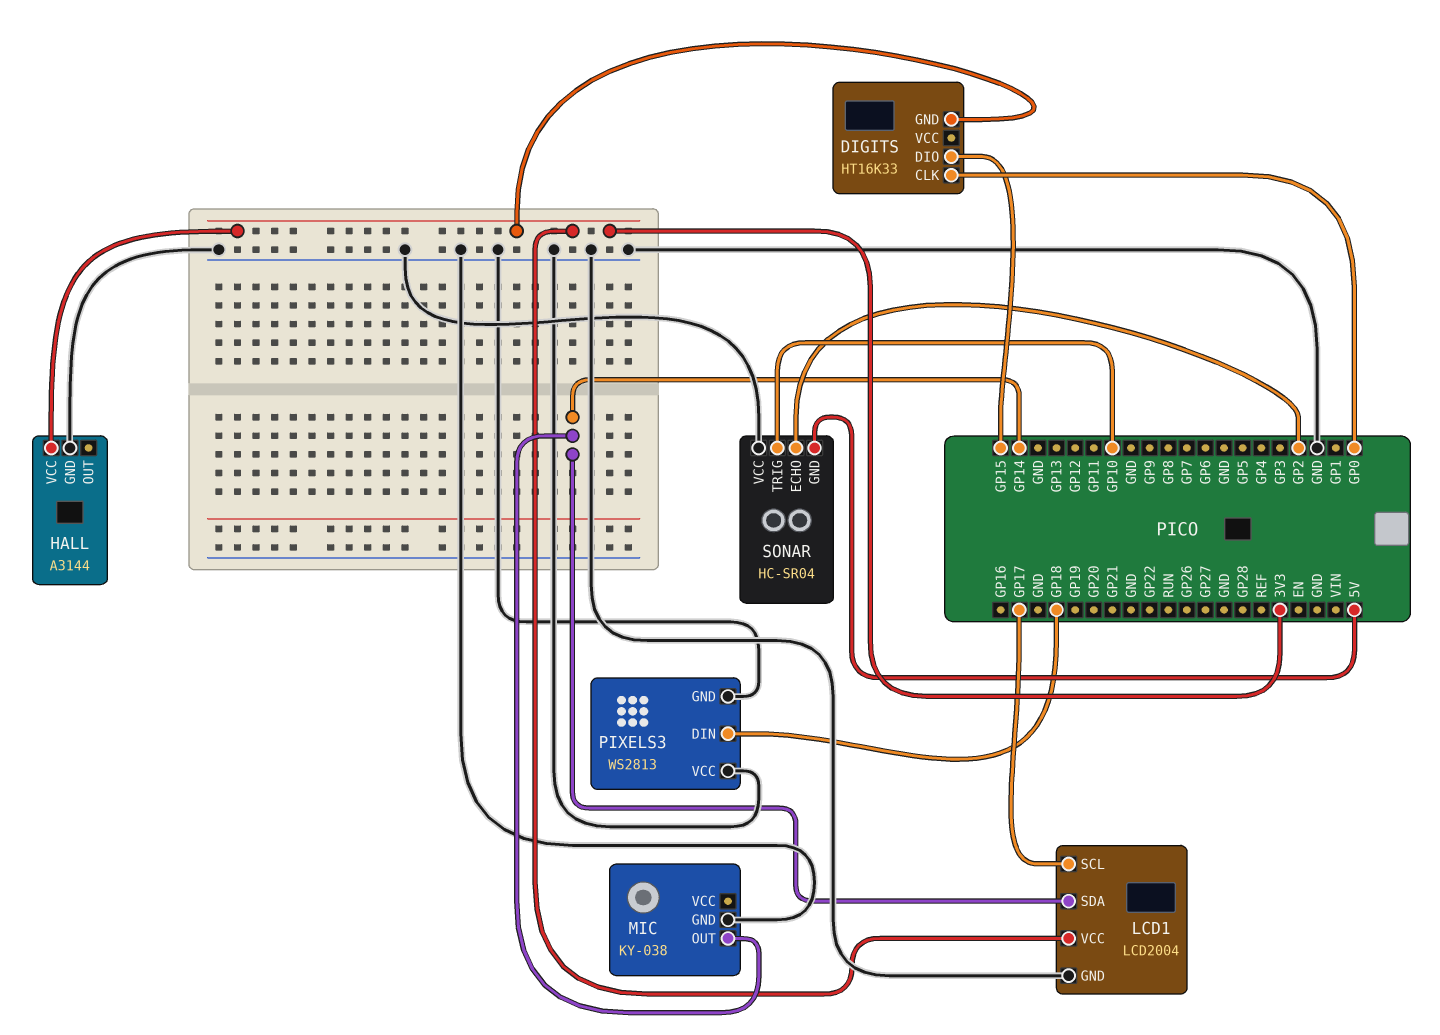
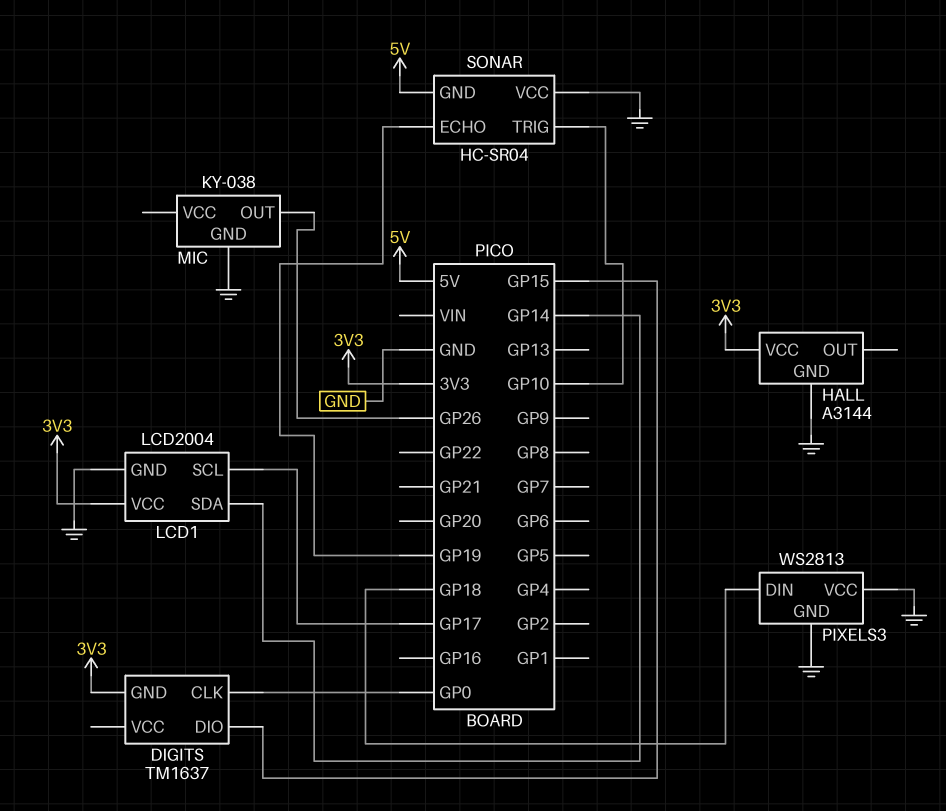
DIGITS: HT16K33 -> TM1637
MIC pin OUT: GP14 -> GP26
SONAR pin ECHO: GP2 -> GP19

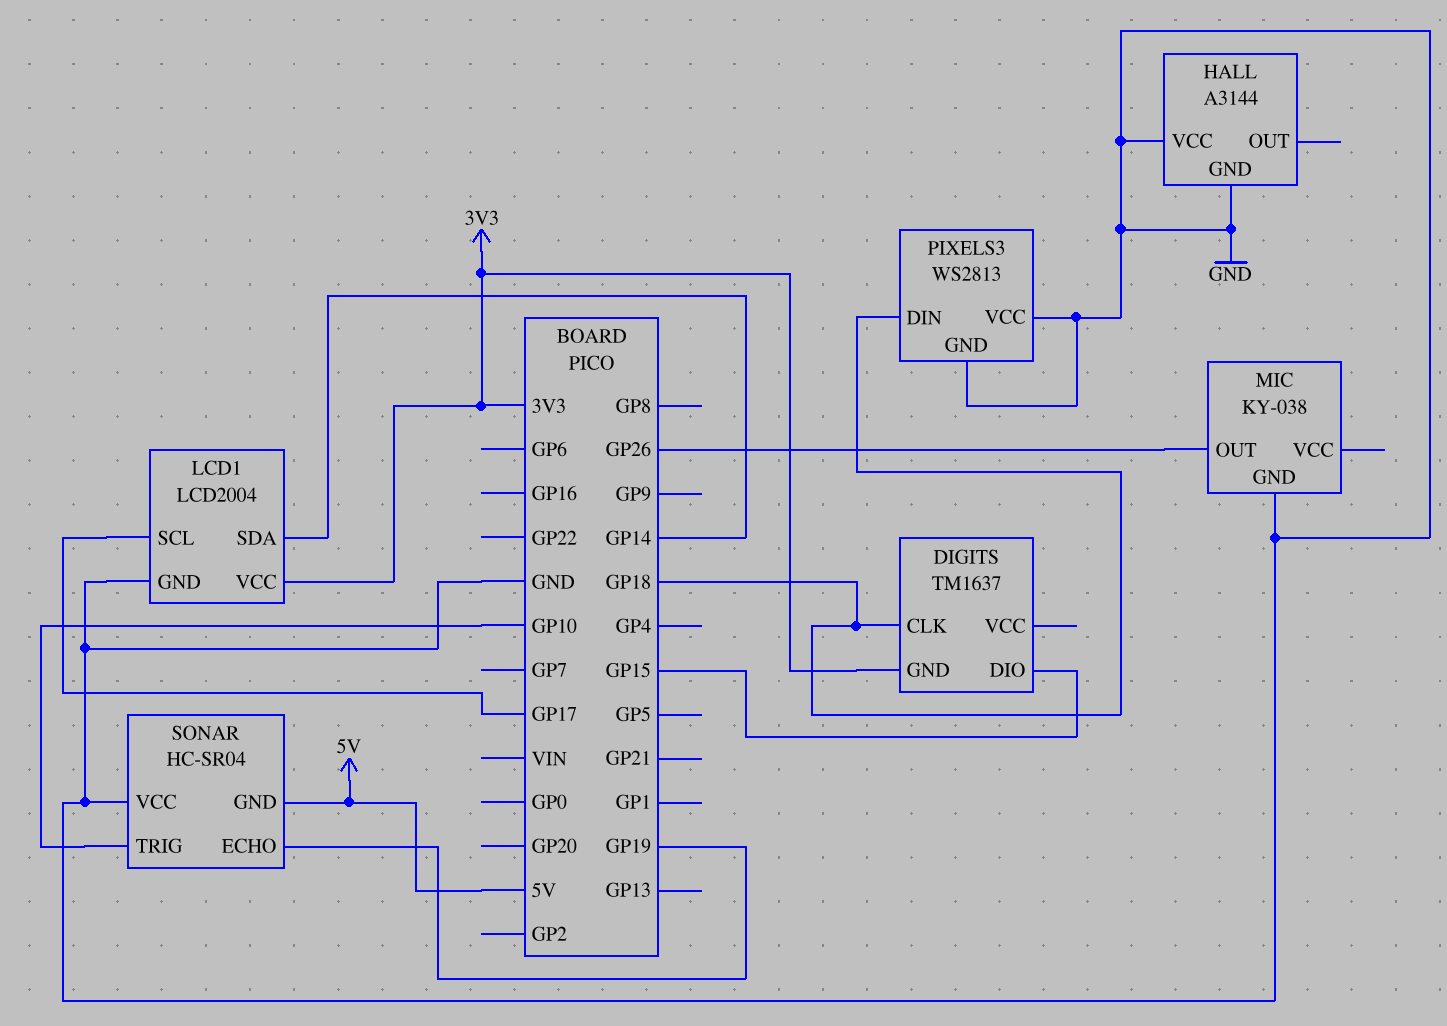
DIGITS pin CLK: GP0 -> GP18
HALL pin VCC: 3V3 -> GND

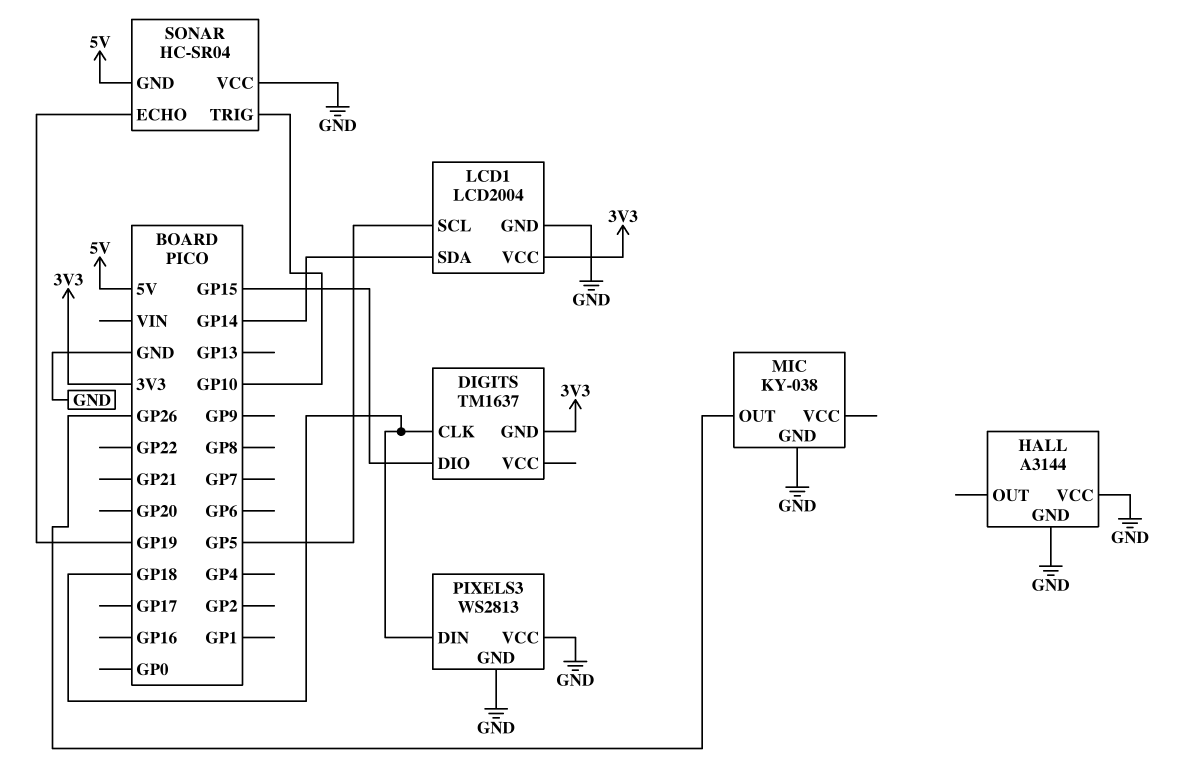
LCD1 pin SCL: GP17 -> GP5

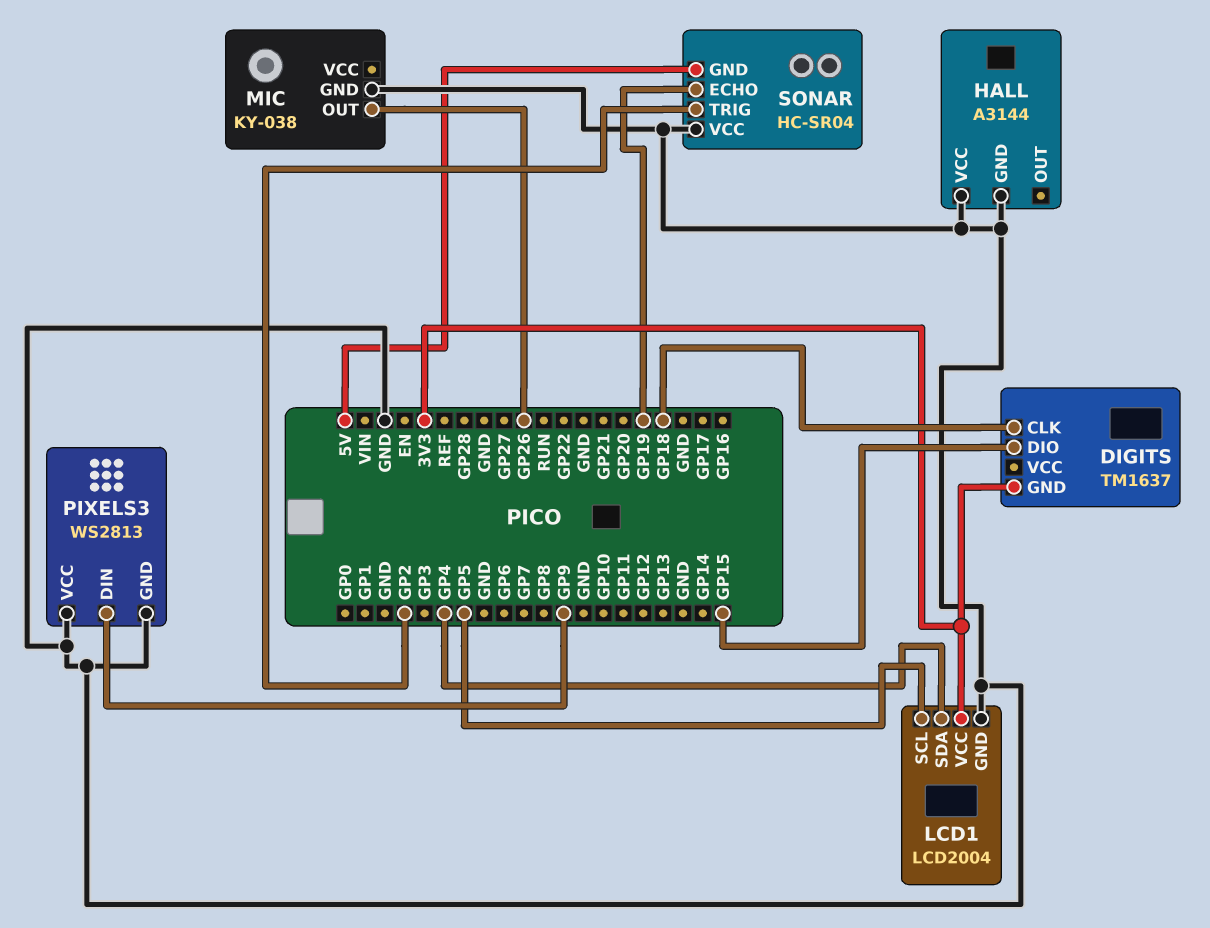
LCD1 pin SDA: GP14 -> GP4
PIXELS3 pin DIN: GP18 -> GP9
SONAR pin TRIG: GP10 -> GP2

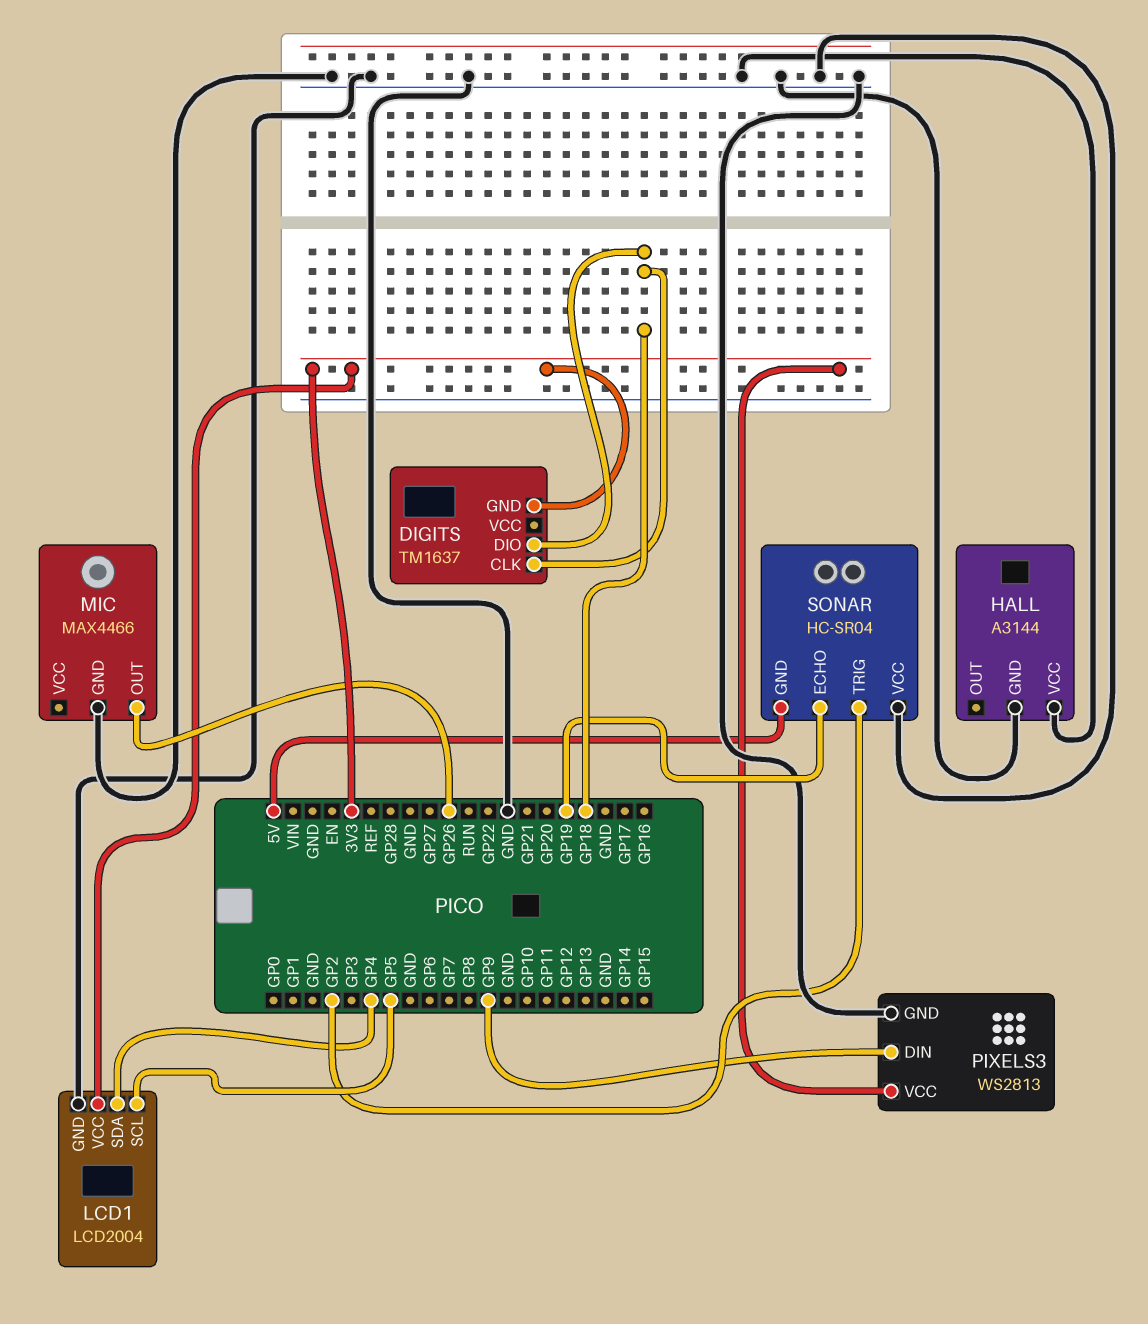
DIGITS pin DIO: GP15 -> GP18
MIC: KY-038 -> MAX4466
PIXELS3 pin VCC: GND -> 3V3

